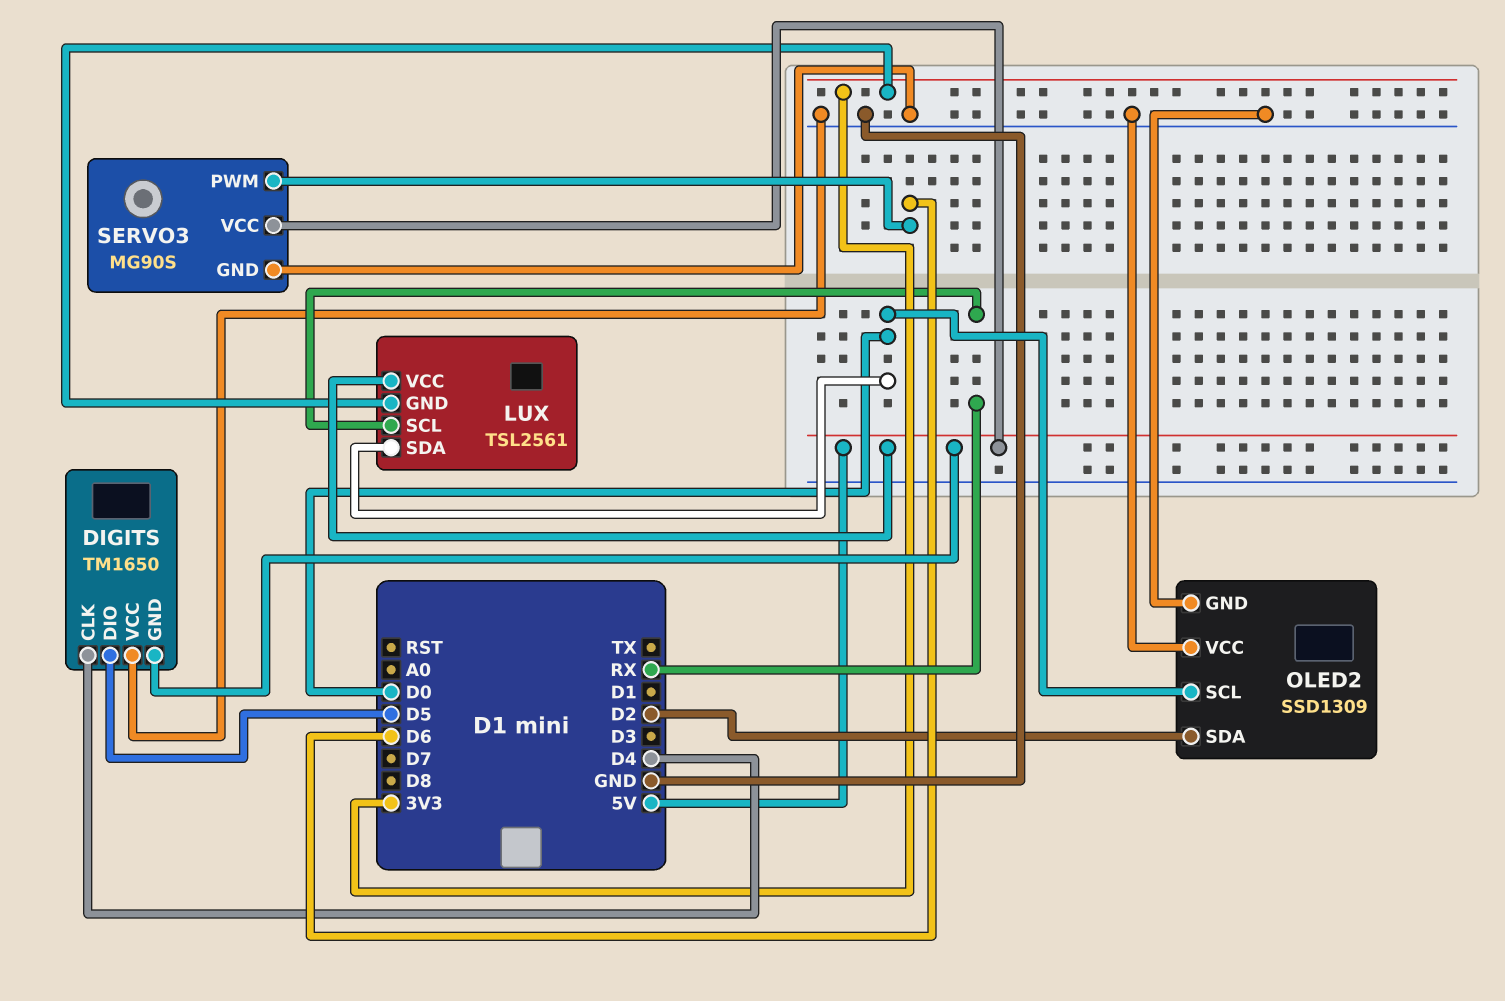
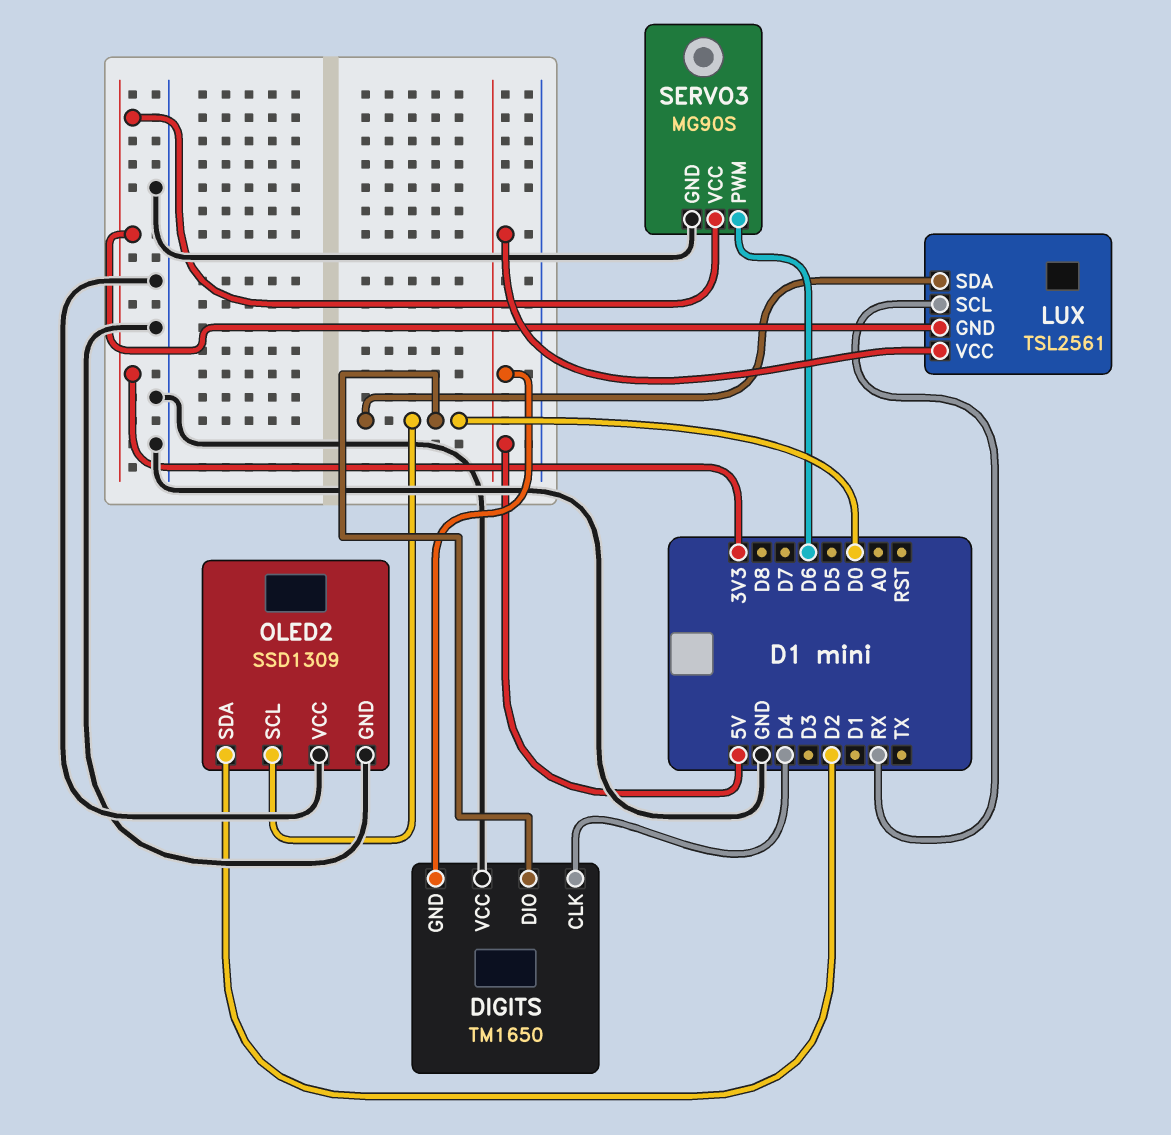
DIGITS pin DIO: D5 -> D0
SERVO3 pin VCC: 5V -> 3V3

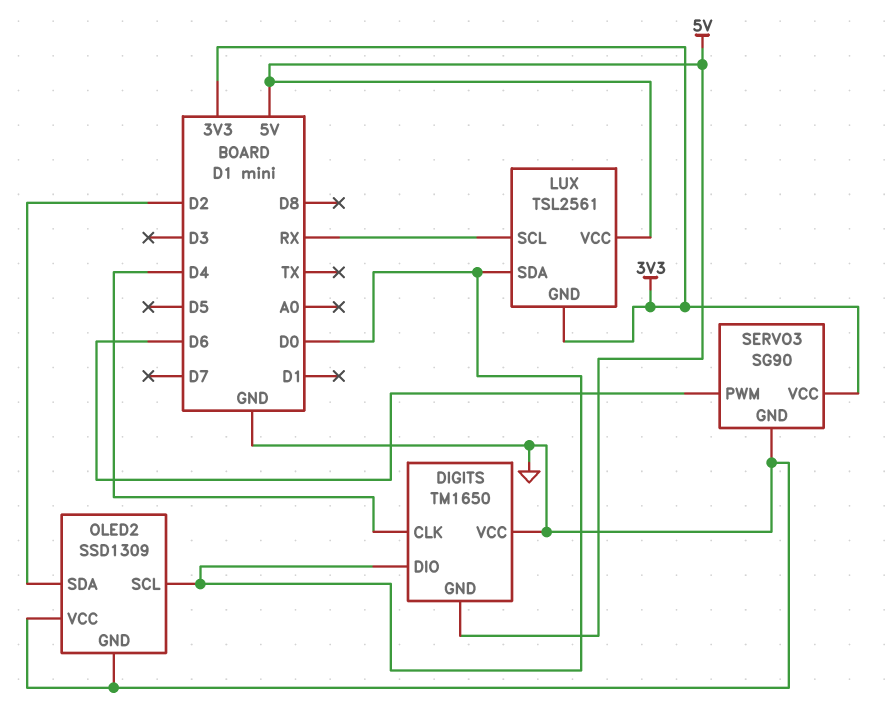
SERVO3: MG90S -> SG90

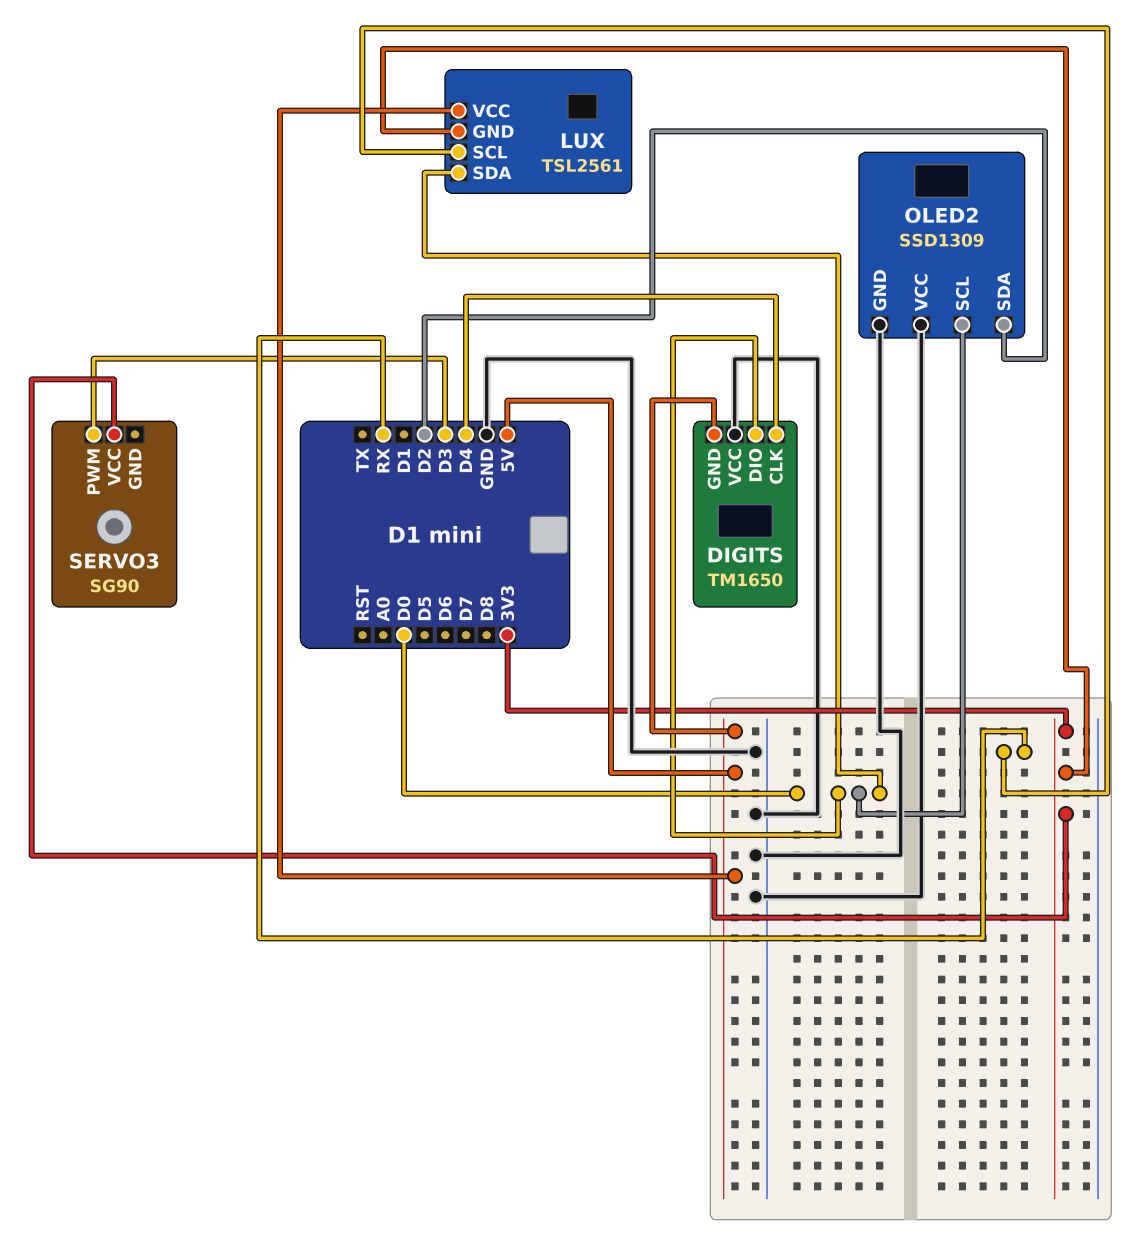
SERVO3 pin GND: GND -> none
SERVO3 pin PWM: D6 -> D3

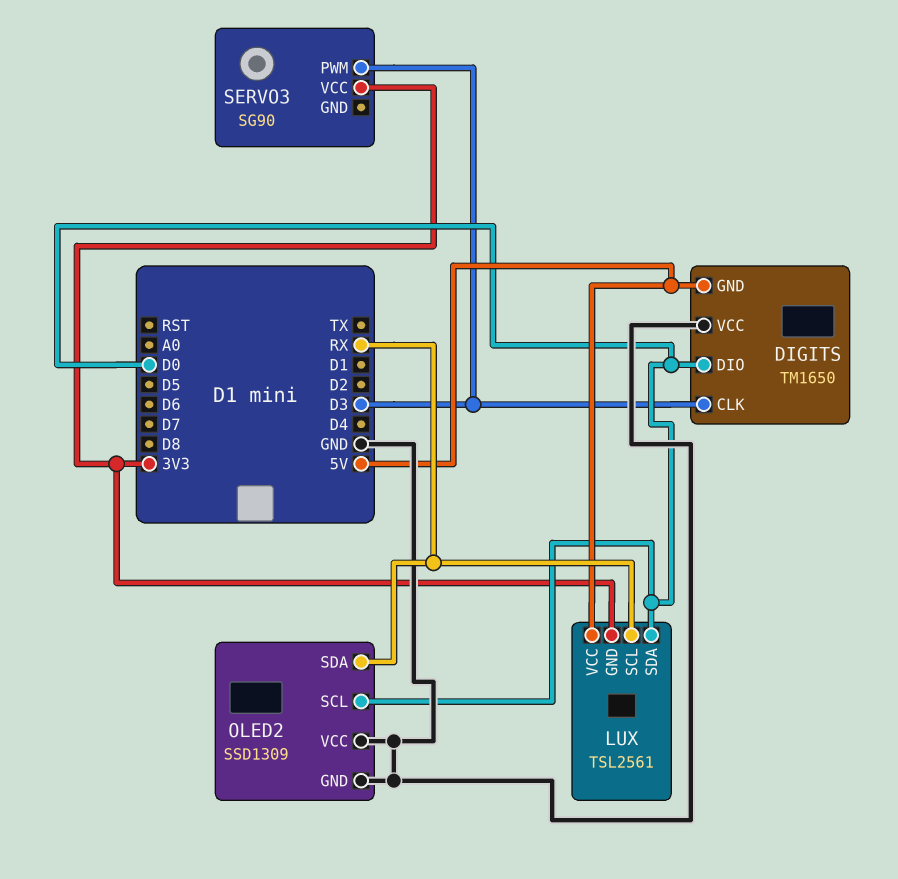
DIGITS pin CLK: D4 -> D3
OLED2 pin SDA: D2 -> RX

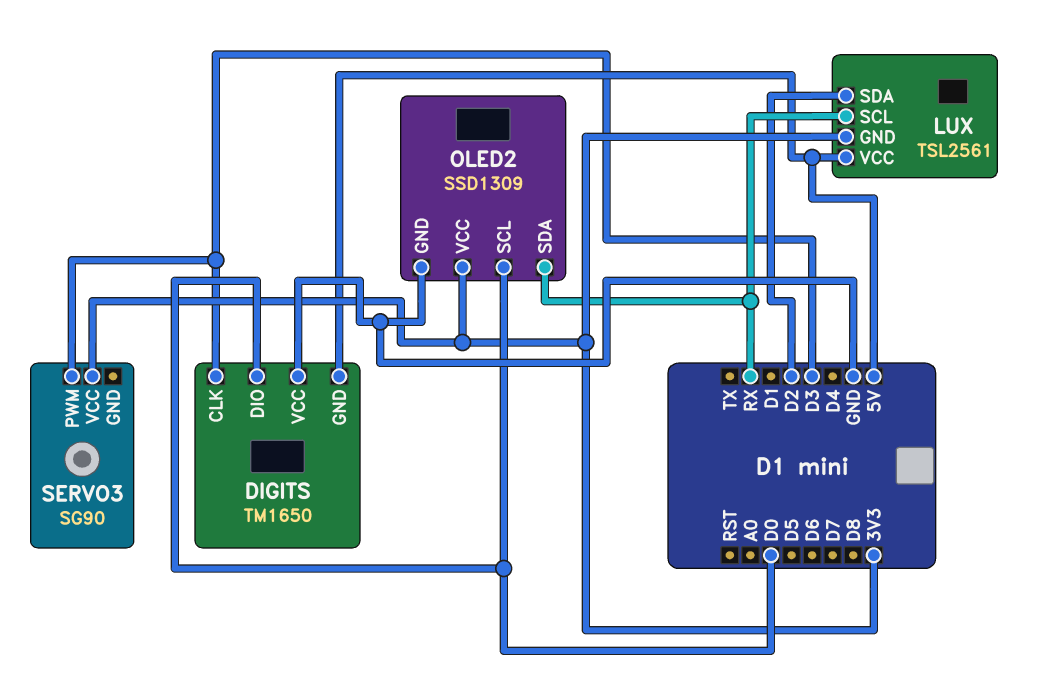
LUX pin SDA: D0 -> D2
OLED2 pin VCC: GND -> 3V3

